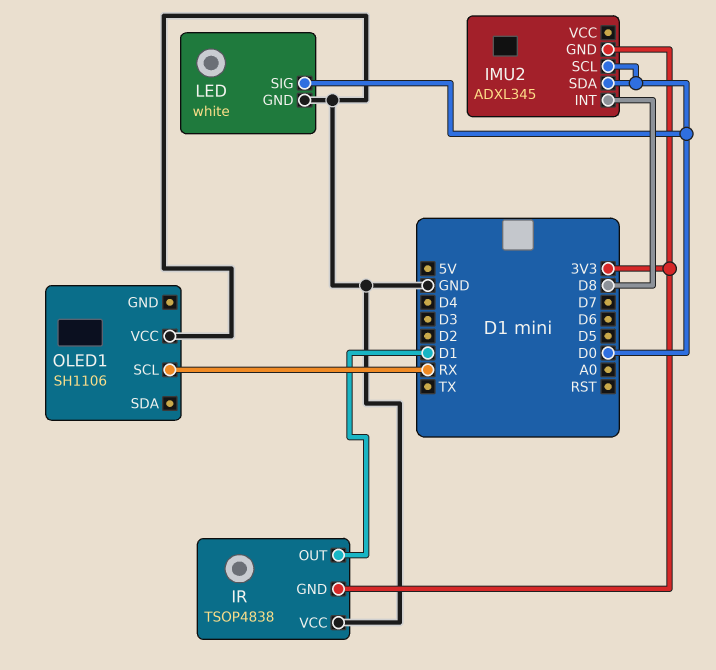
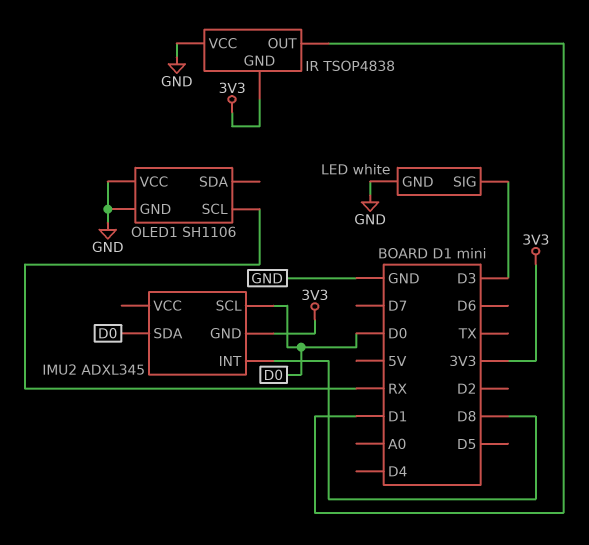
LED pin SIG: D0 -> D3
OLED1 pin GND: none -> GND

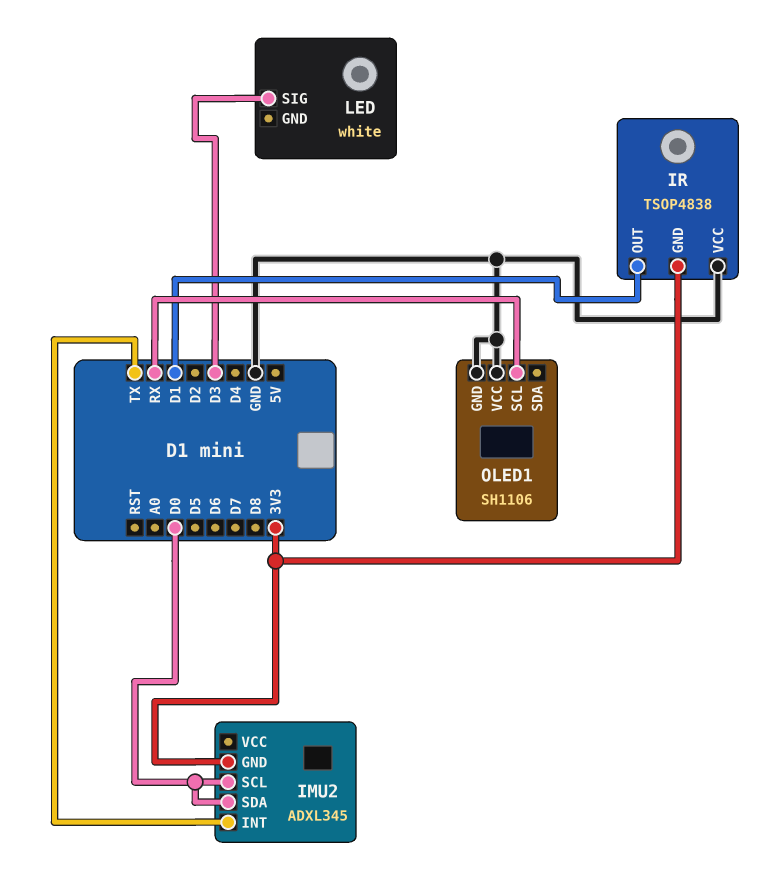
IMU2 pin INT: D8 -> TX
LED pin GND: GND -> none

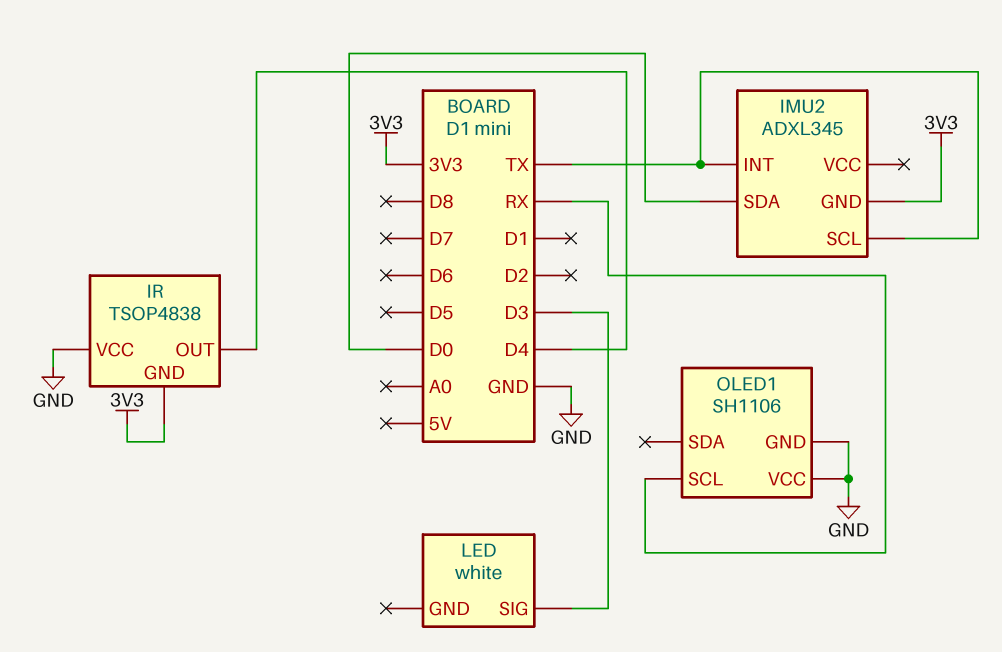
IMU2 pin SCL: D0 -> TX
IR pin OUT: D1 -> D4

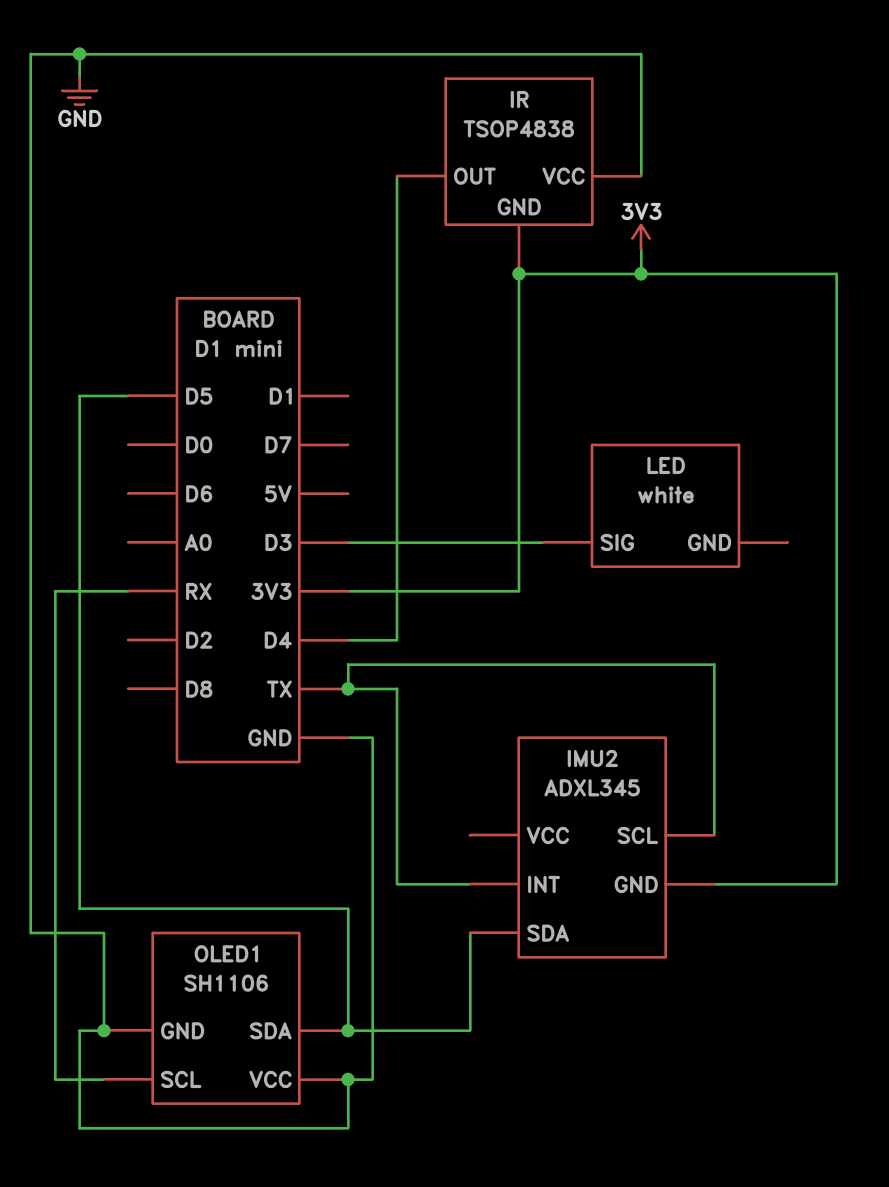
IMU2 pin SDA: D0 -> D5
OLED1 pin SDA: none -> D5

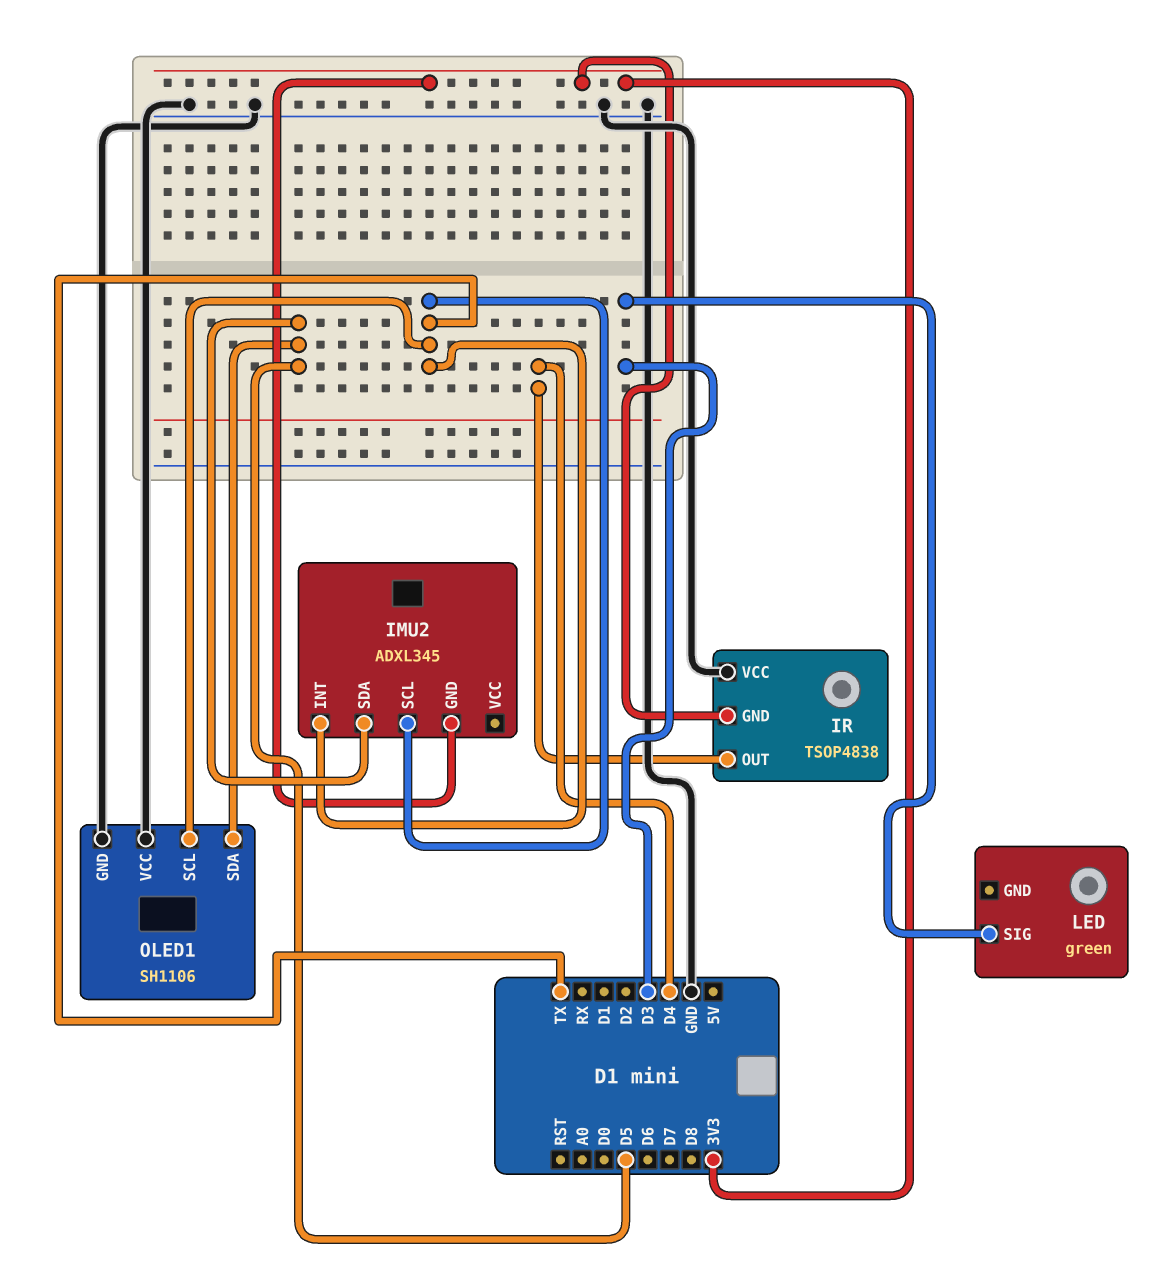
LED: white -> green
OLED1 pin SCL: RX -> TX

